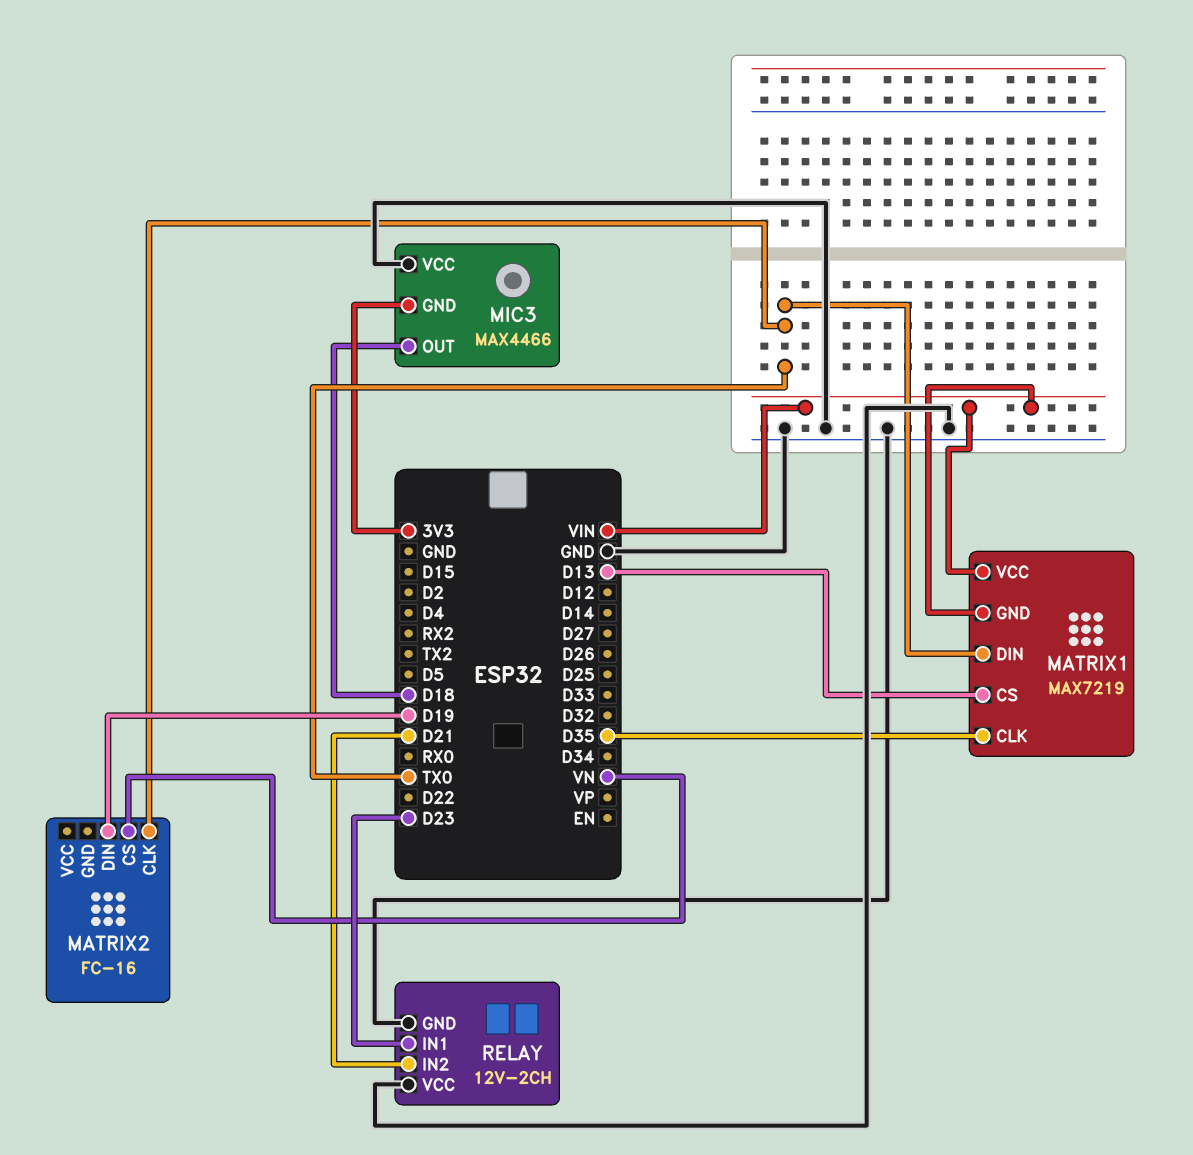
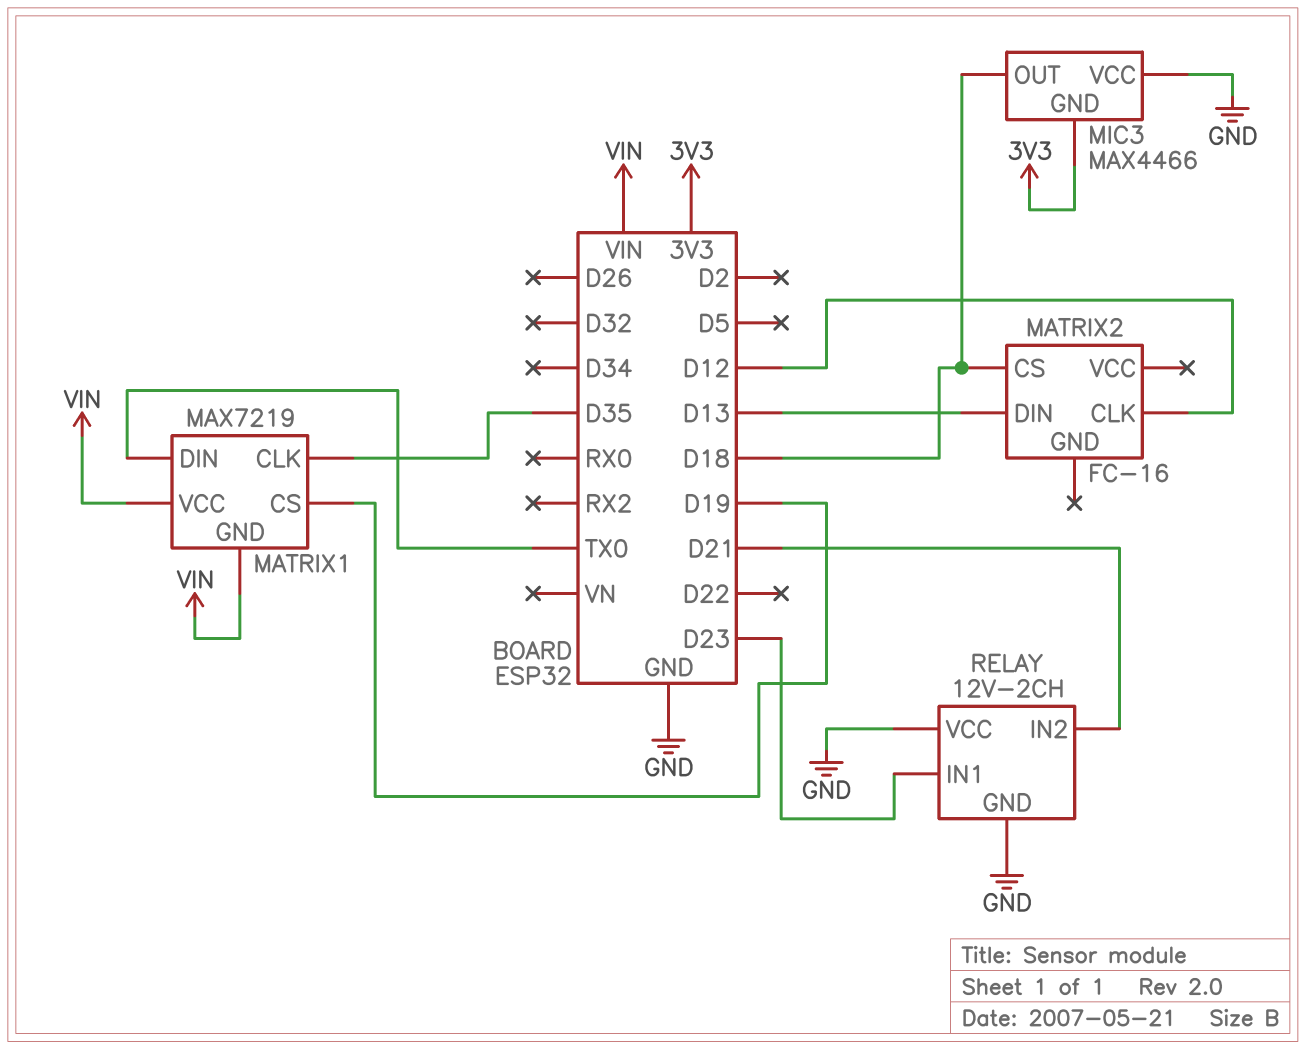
MATRIX1 pin CS: D13 -> D19
MATRIX2 pin CLK: TX0 -> D12
MATRIX2 pin CS: VN -> D18
MATRIX2 pin DIN: D19 -> D13

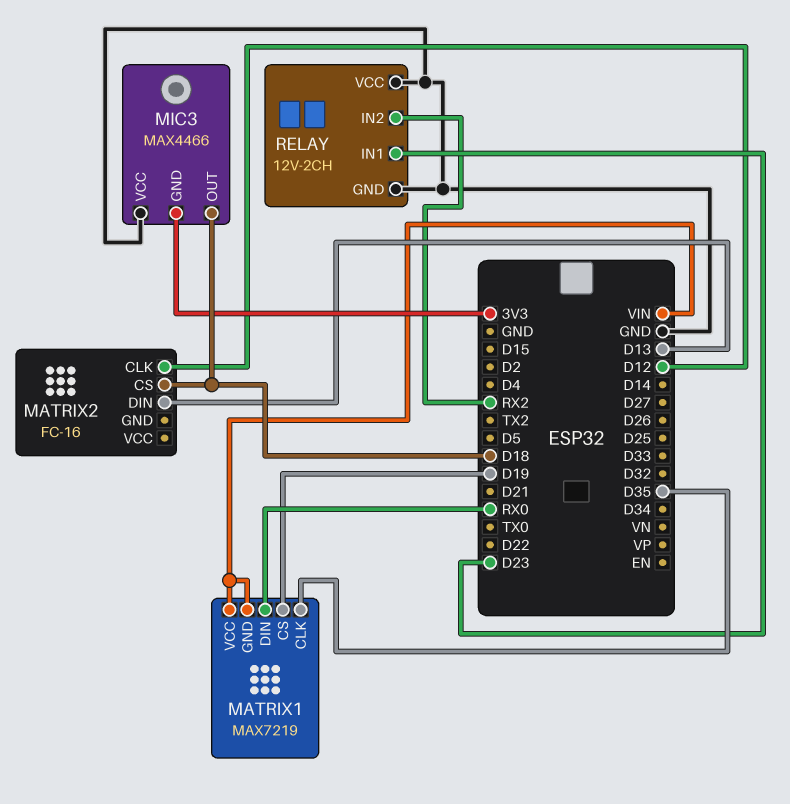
MATRIX1 pin DIN: TX0 -> RX0
RELAY pin IN2: D21 -> RX2

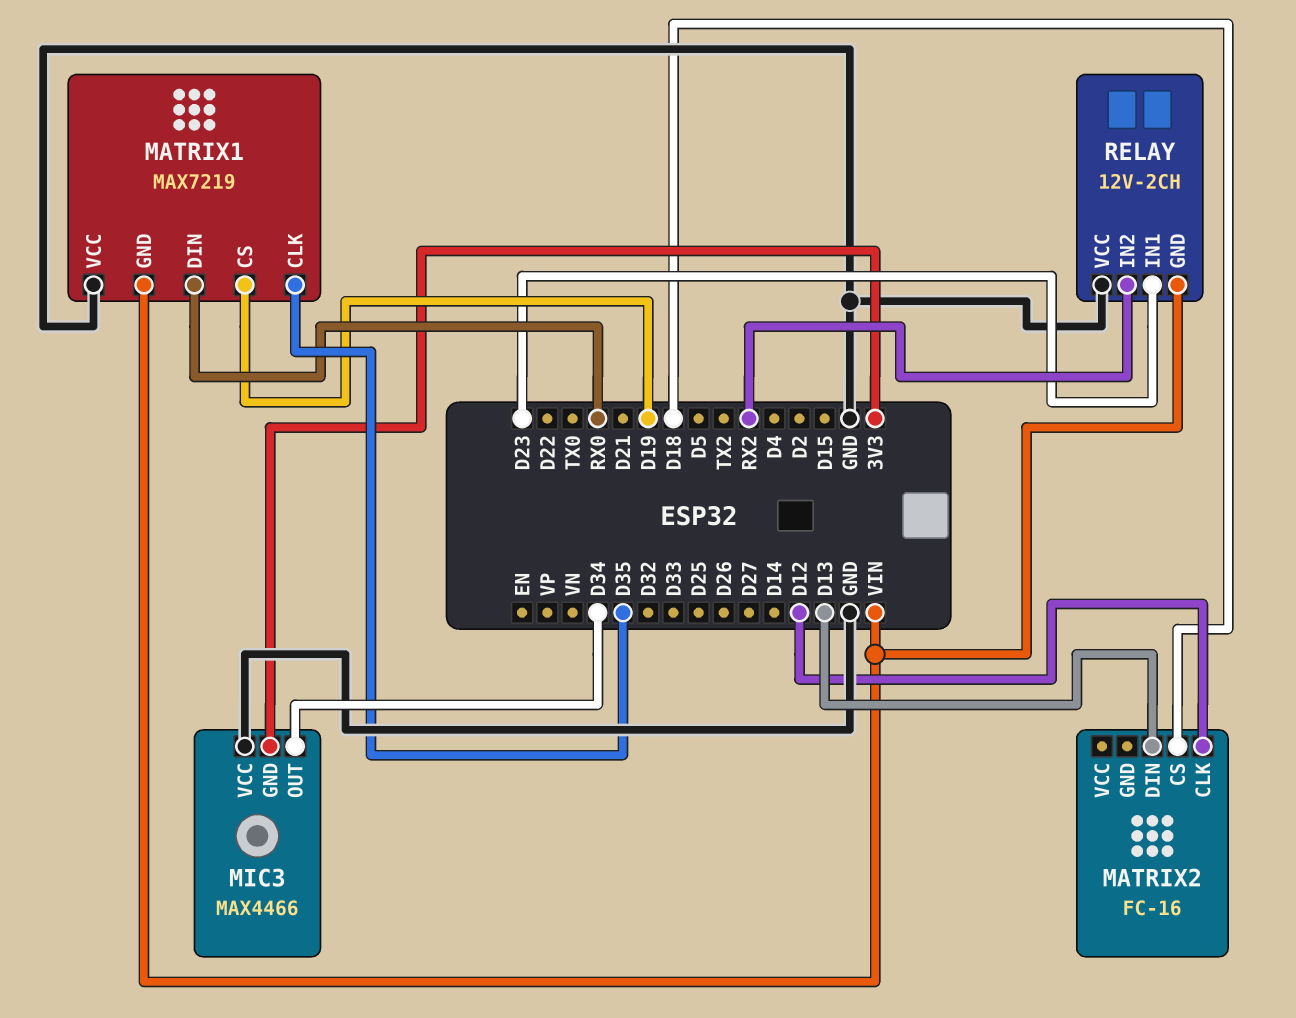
MATRIX1 pin VCC: VIN -> GND
MIC3 pin OUT: D18 -> D34
RELAY pin GND: GND -> VIN

